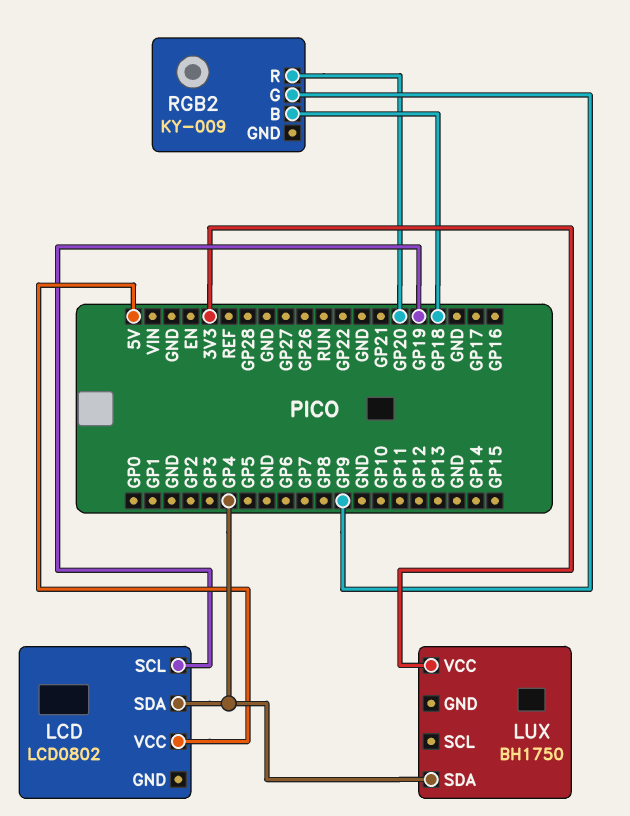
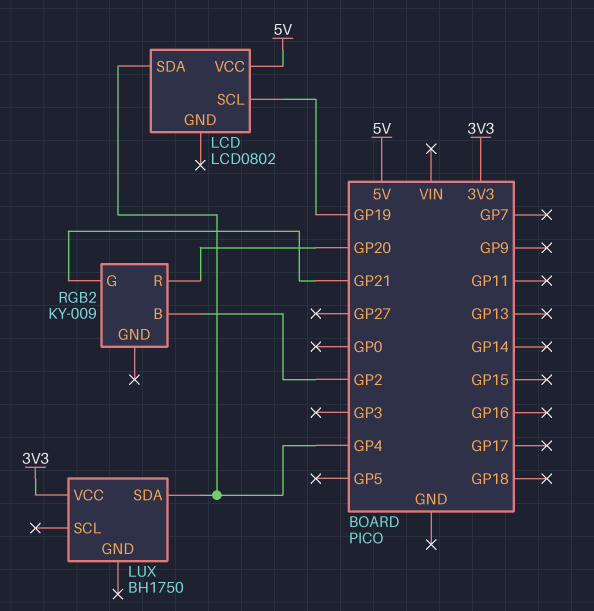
RGB2 pin B: GP18 -> GP2
RGB2 pin G: GP9 -> GP21

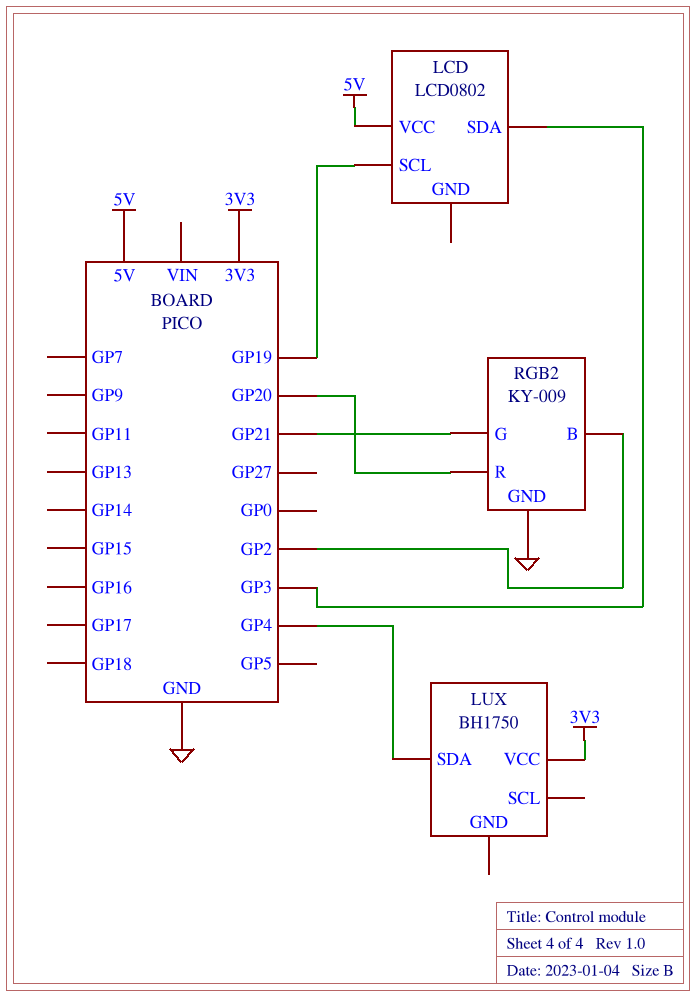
LCD pin SDA: GP4 -> GP3
RGB2 pin GND: none -> GND

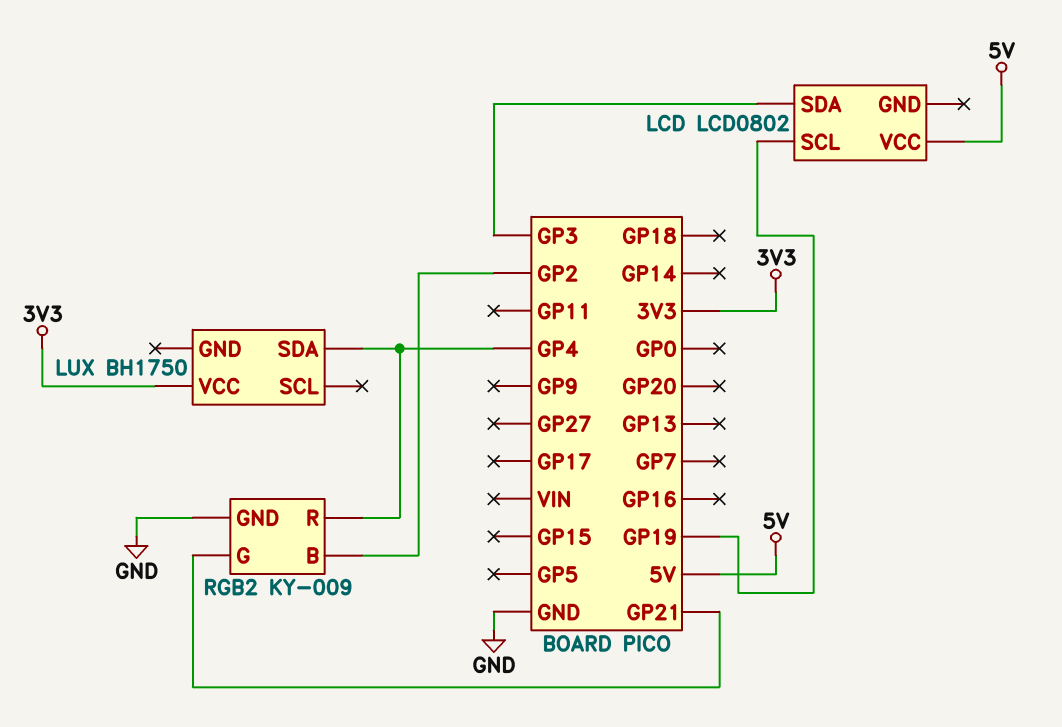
RGB2 pin R: GP20 -> GP4

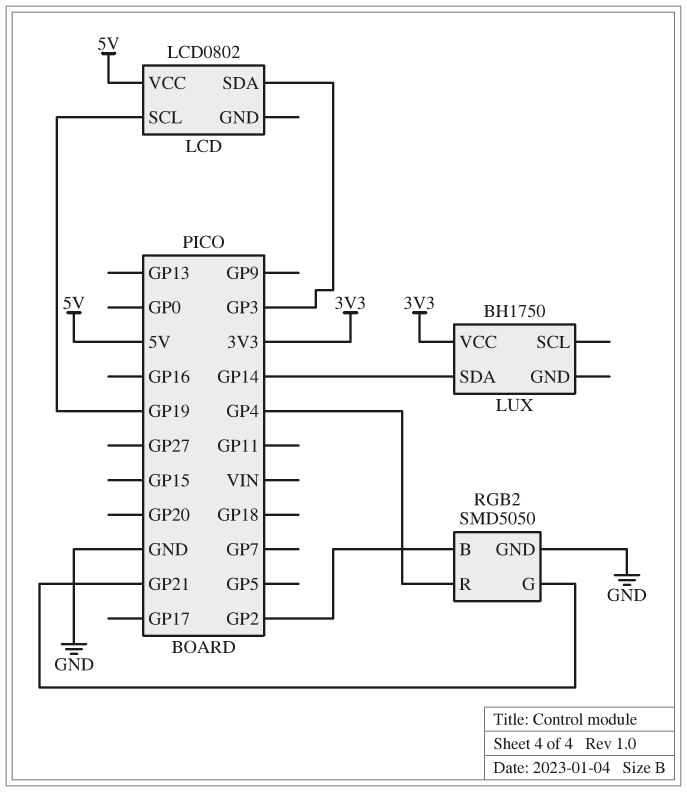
LUX pin SDA: GP4 -> GP14
RGB2: KY-009 -> SMD5050

